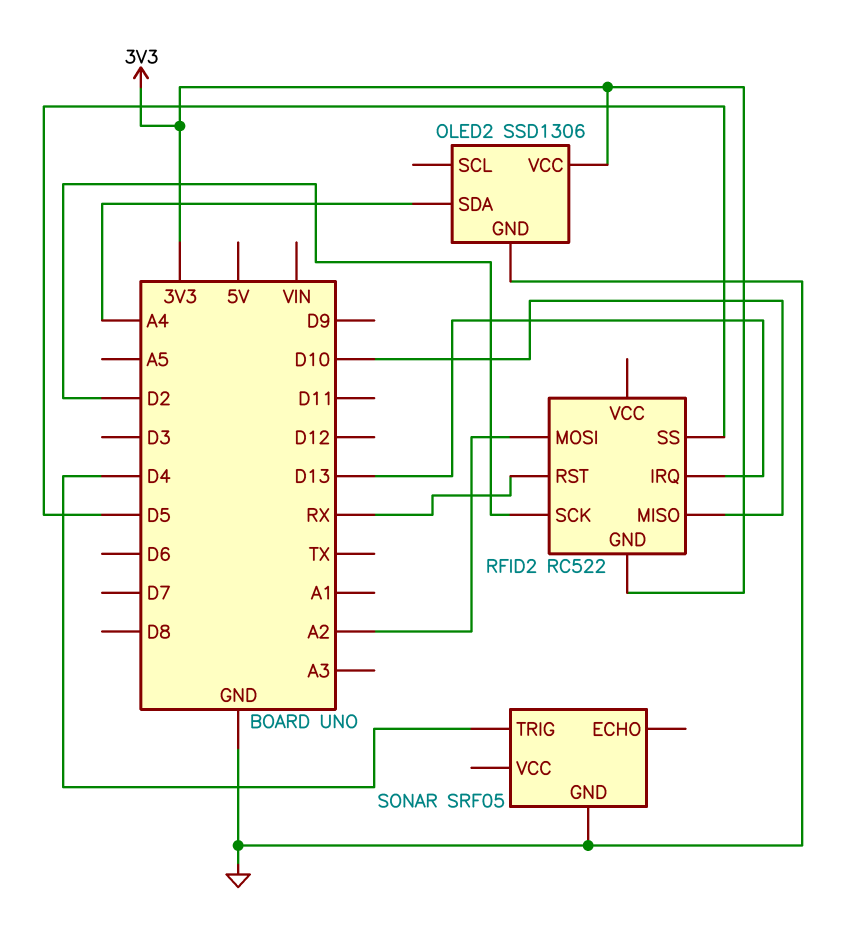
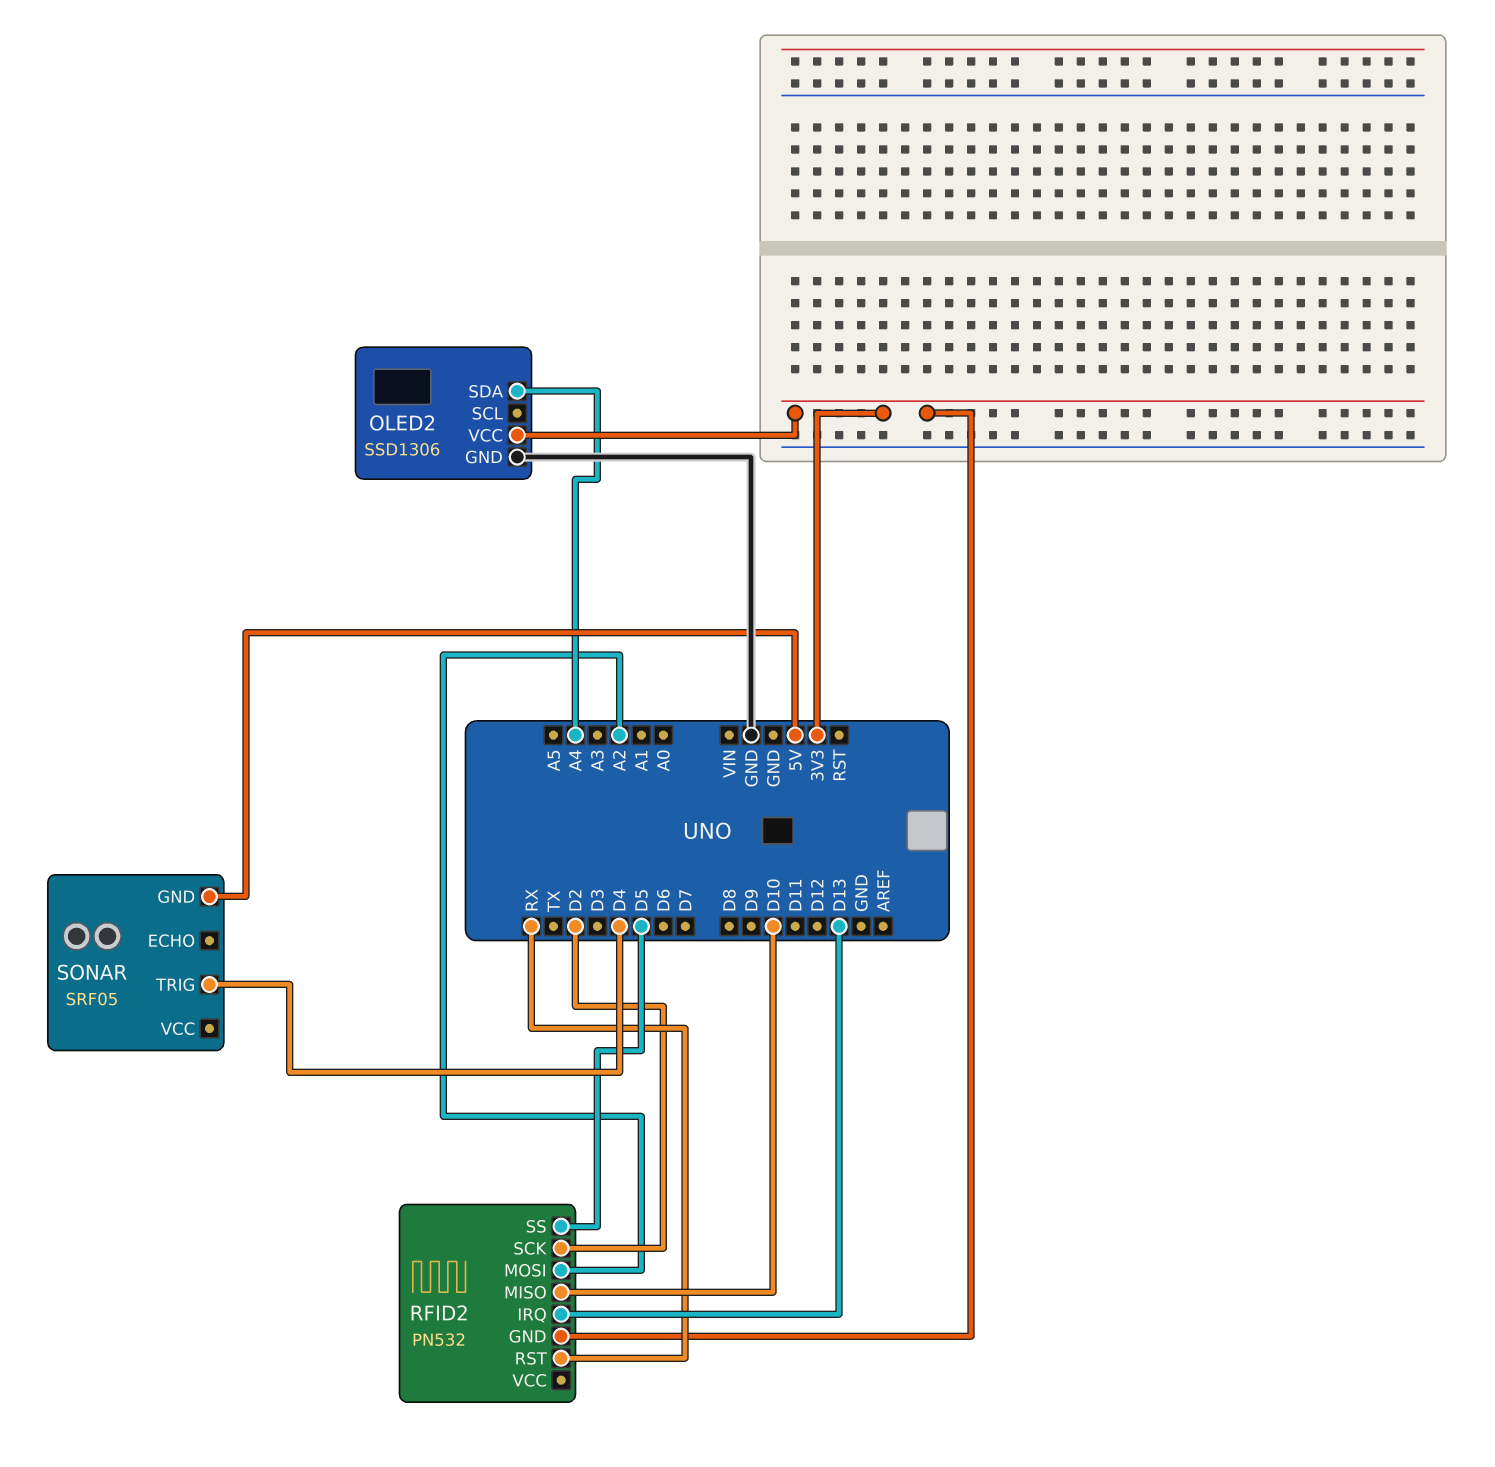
RFID2: RC522 -> PN532
SONAR pin GND: GND -> 5V

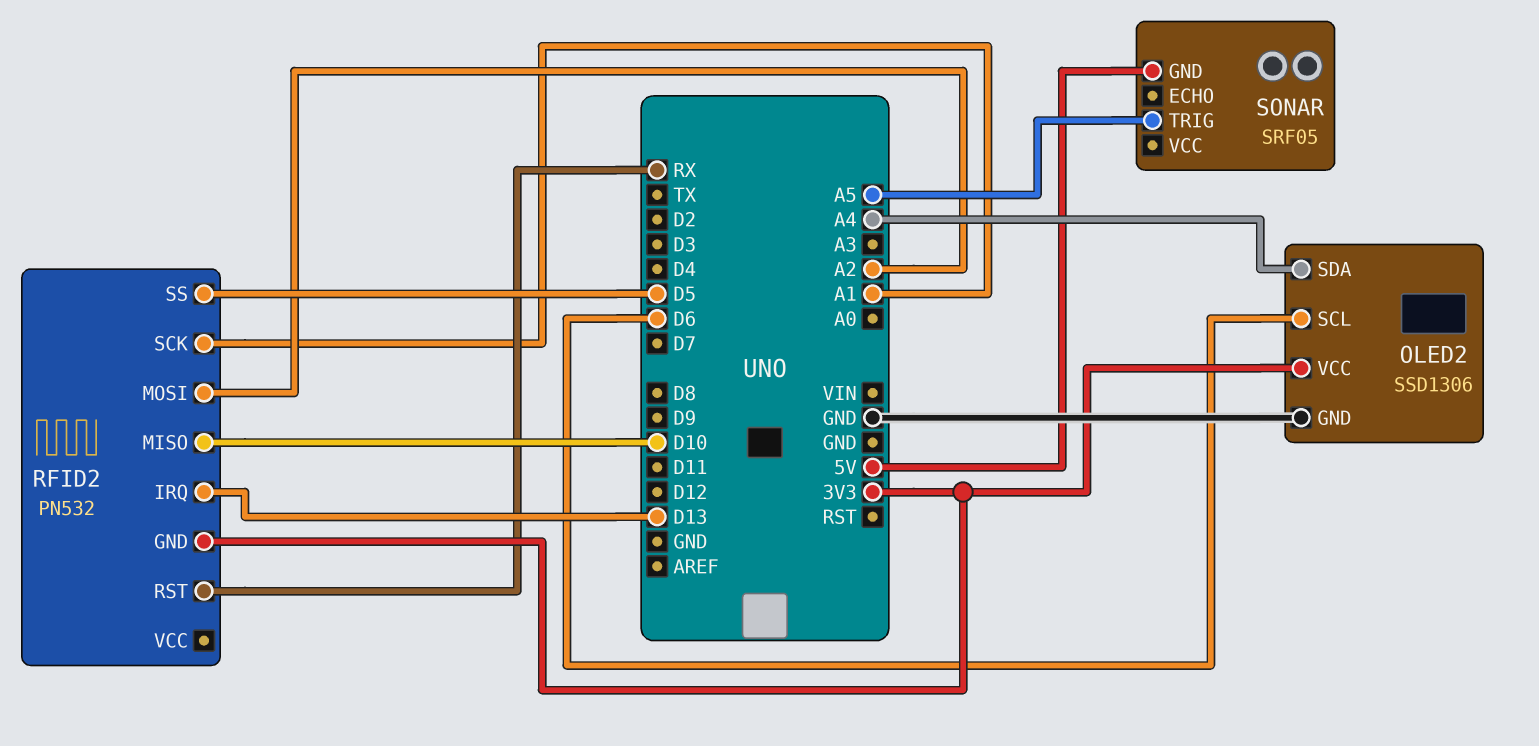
OLED2 pin SCL: none -> D6
RFID2 pin SCK: D2 -> A1
SONAR pin TRIG: D4 -> A5

